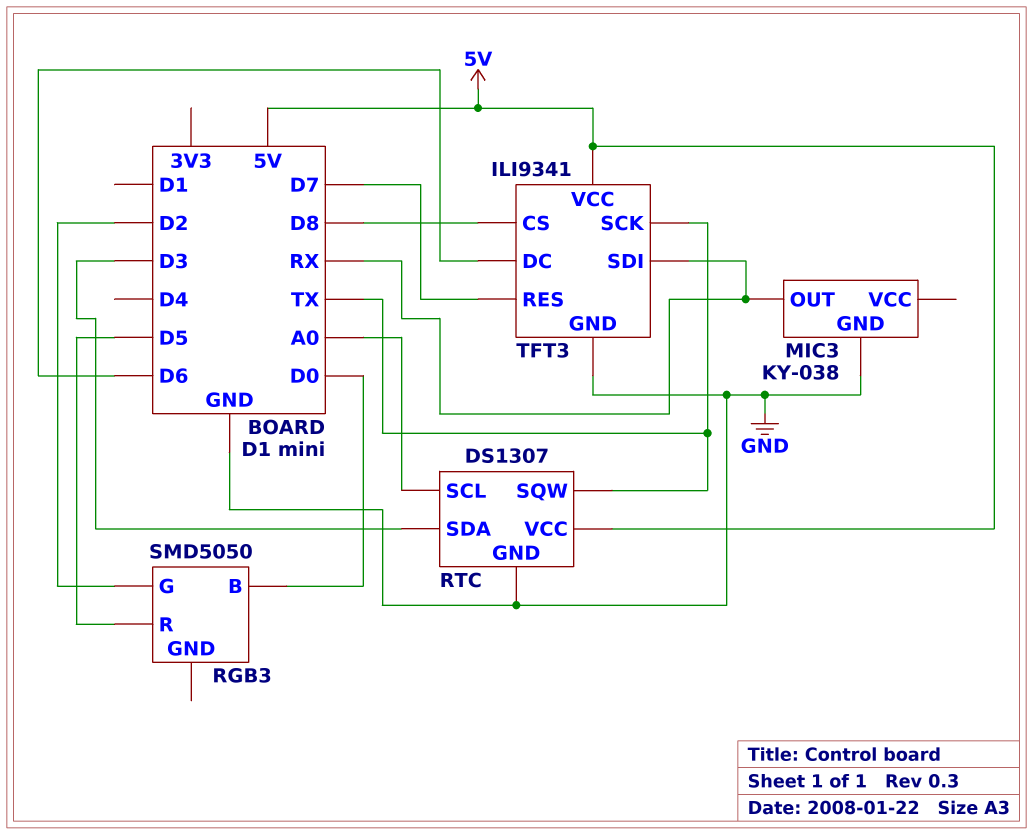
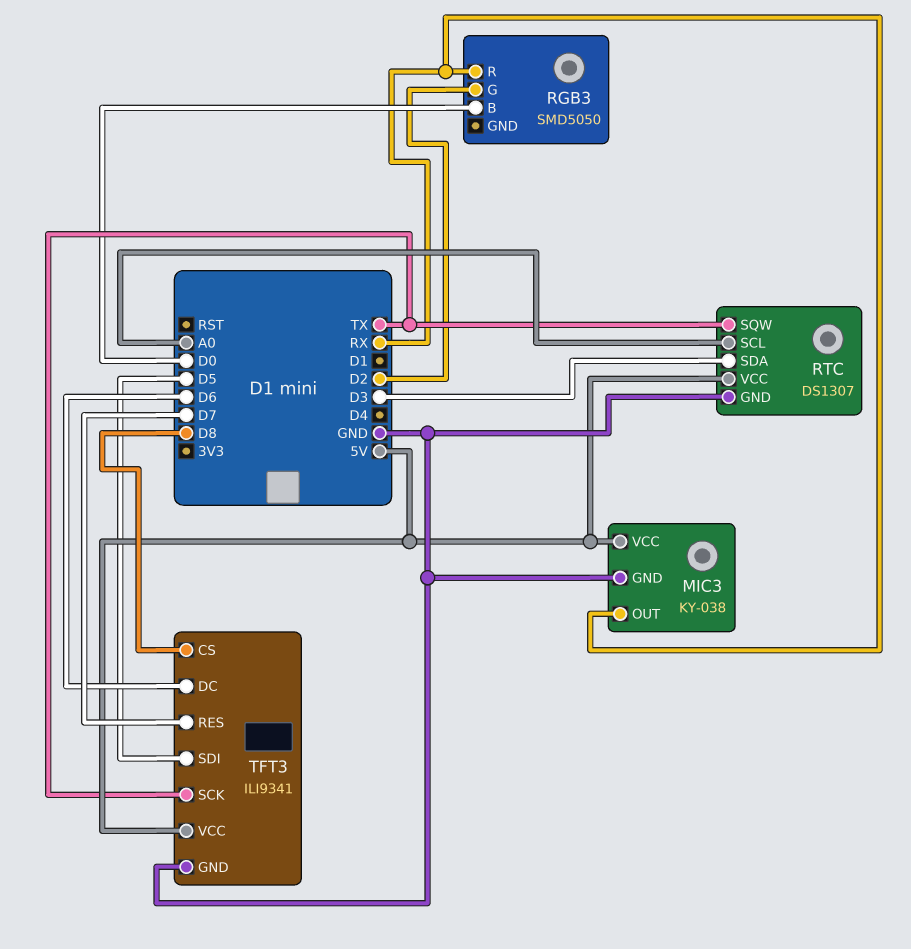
MIC3 pin VCC: none -> 5V
RGB3 pin R: D5 -> RX
TFT3 pin SDI: RX -> D5

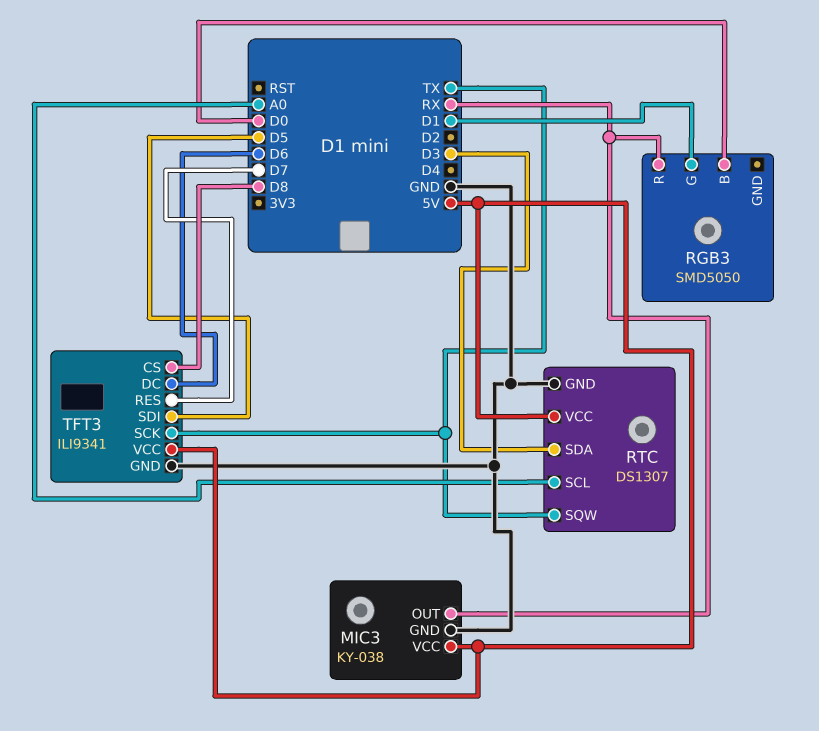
RGB3 pin G: D2 -> D1

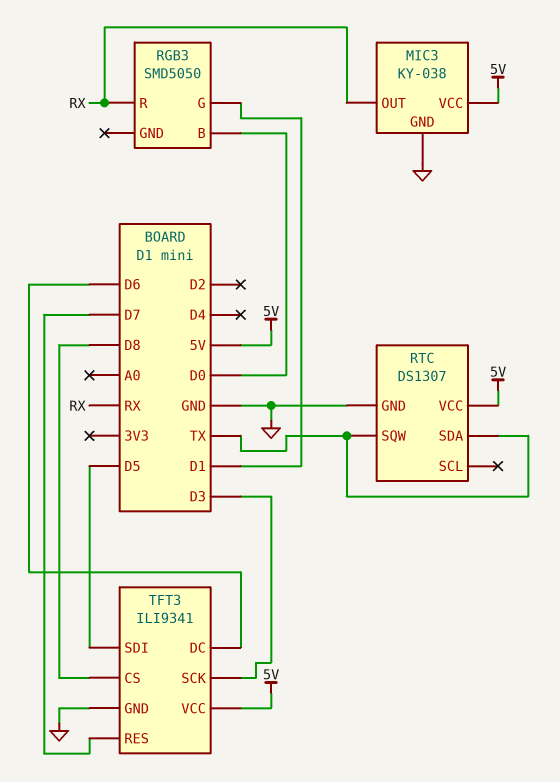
RTC pin SCL: A0 -> none
RTC pin SDA: D3 -> TX
TFT3 pin SCK: TX -> D3

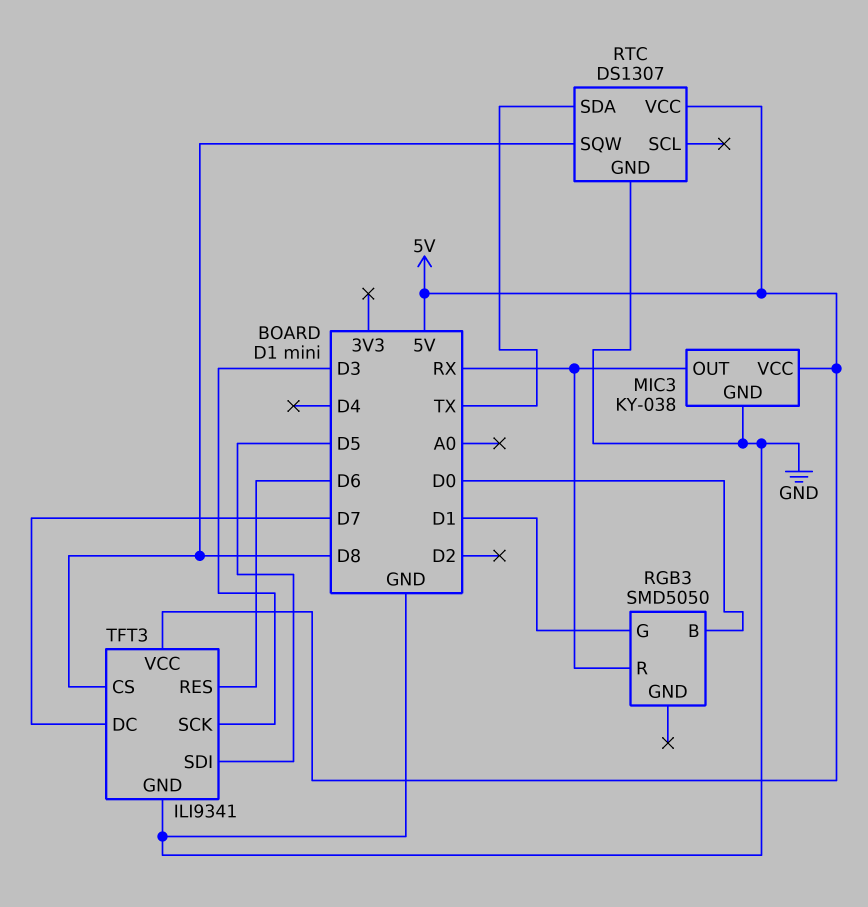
RTC pin SQW: TX -> D8
TFT3 pin DC: D6 -> D7
TFT3 pin RES: D7 -> D6

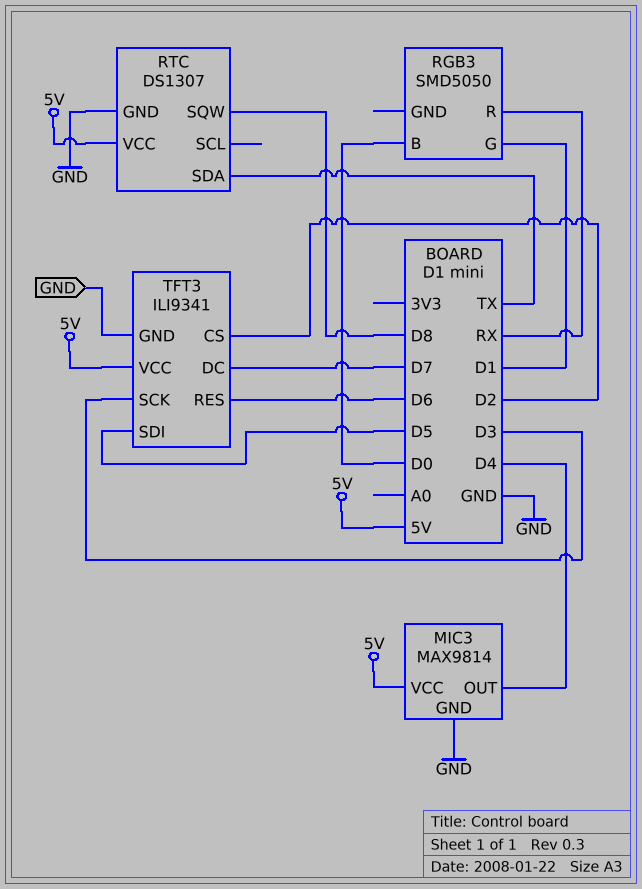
MIC3: KY-038 -> MAX9814
MIC3 pin OUT: RX -> D4
TFT3 pin CS: D8 -> D2

